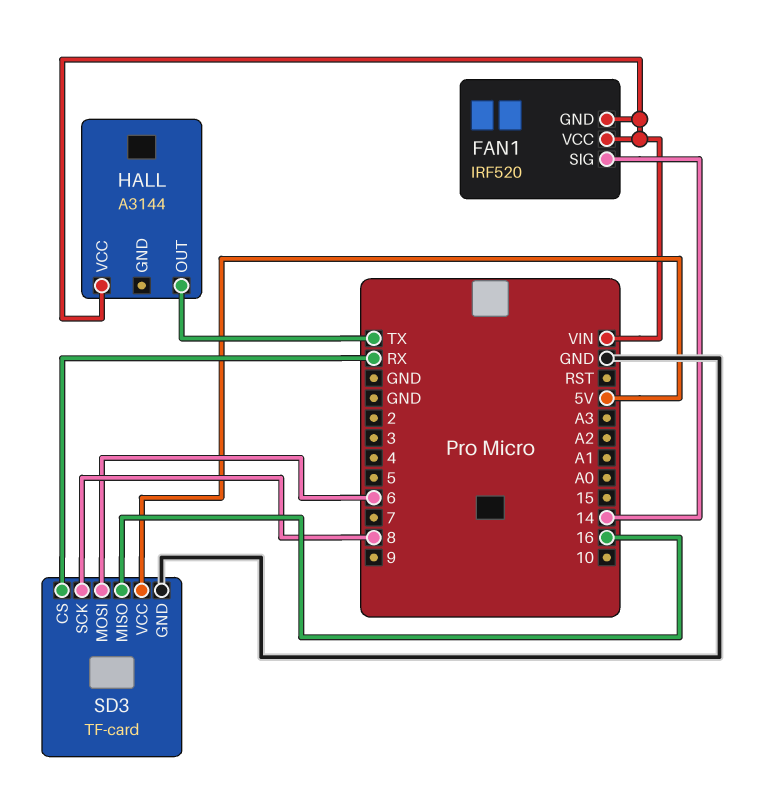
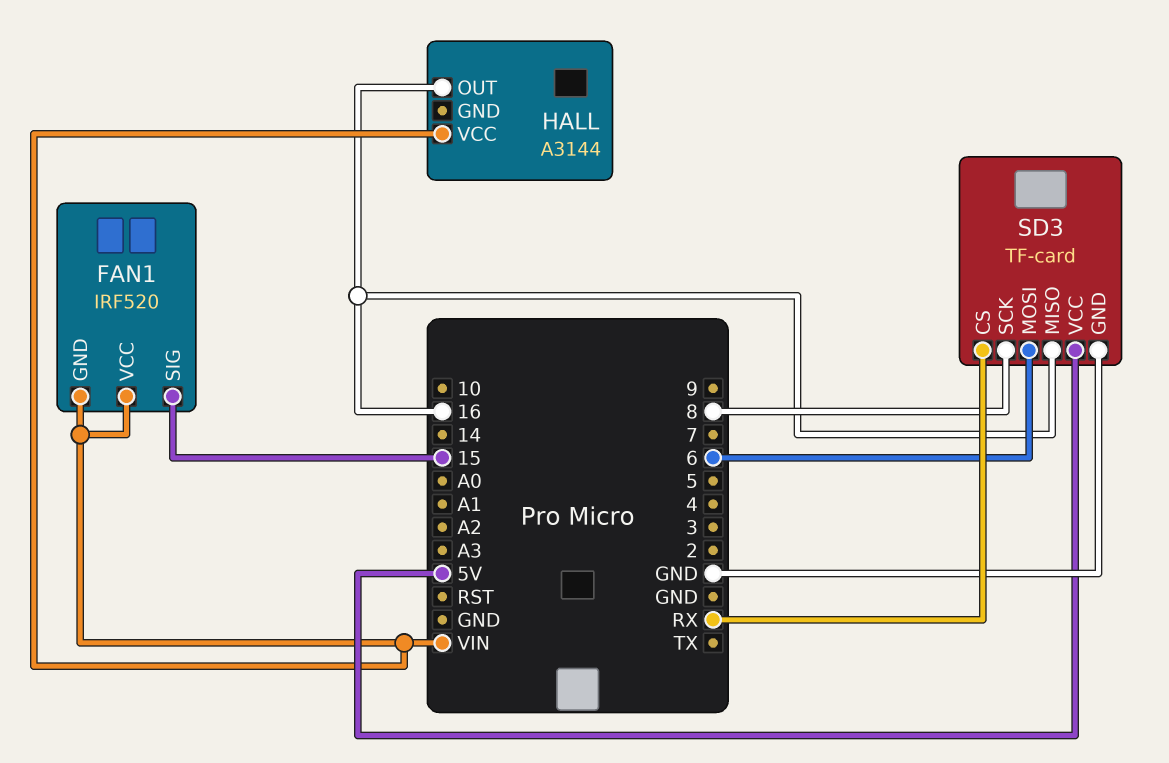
FAN1 pin SIG: 14 -> 15
HALL pin OUT: TX -> 16

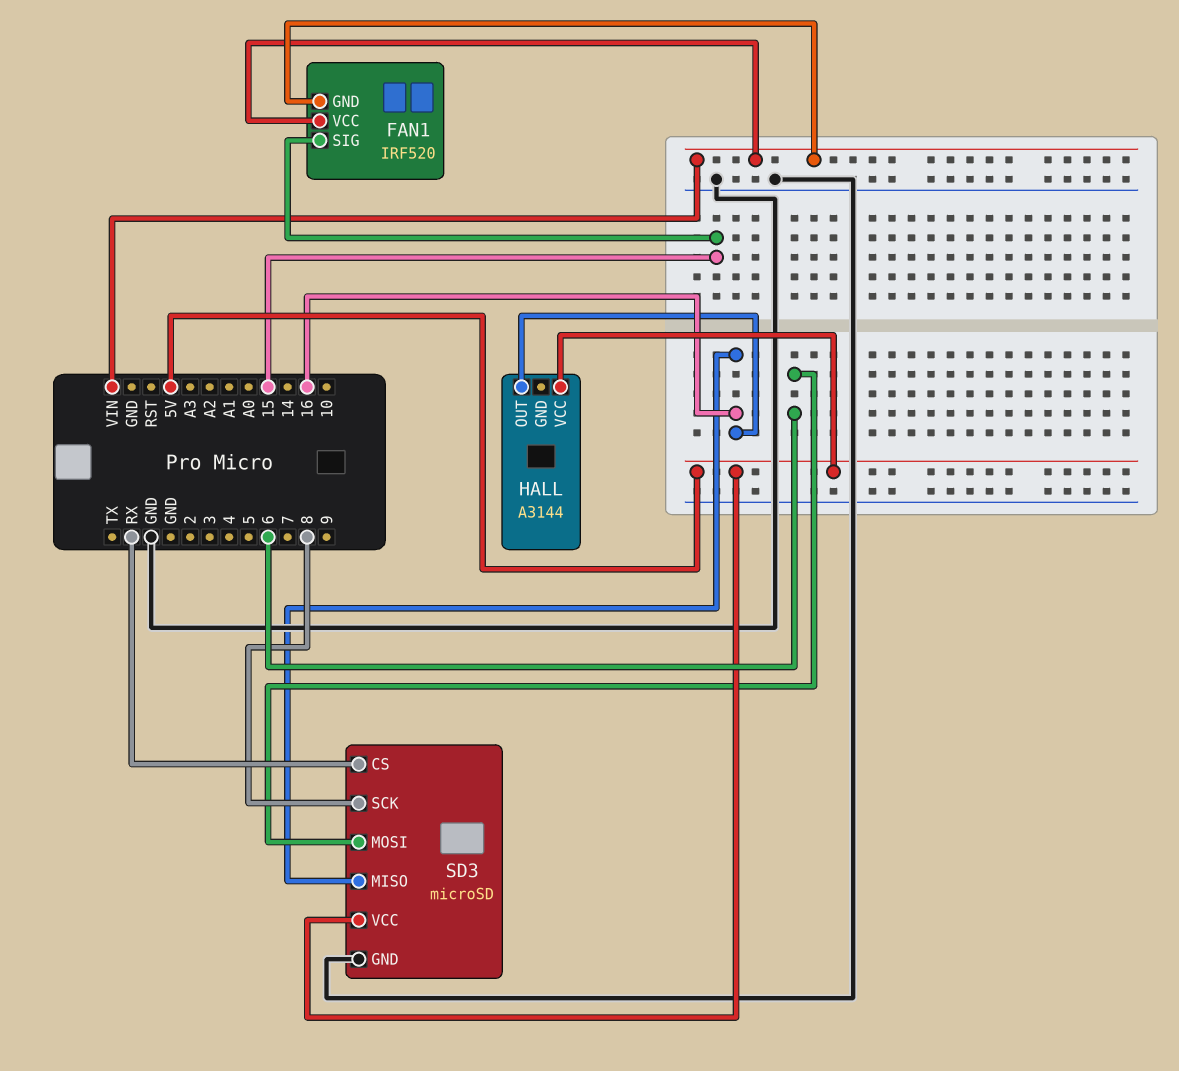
HALL pin VCC: VIN -> 5V
SD3: TF-card -> microSD

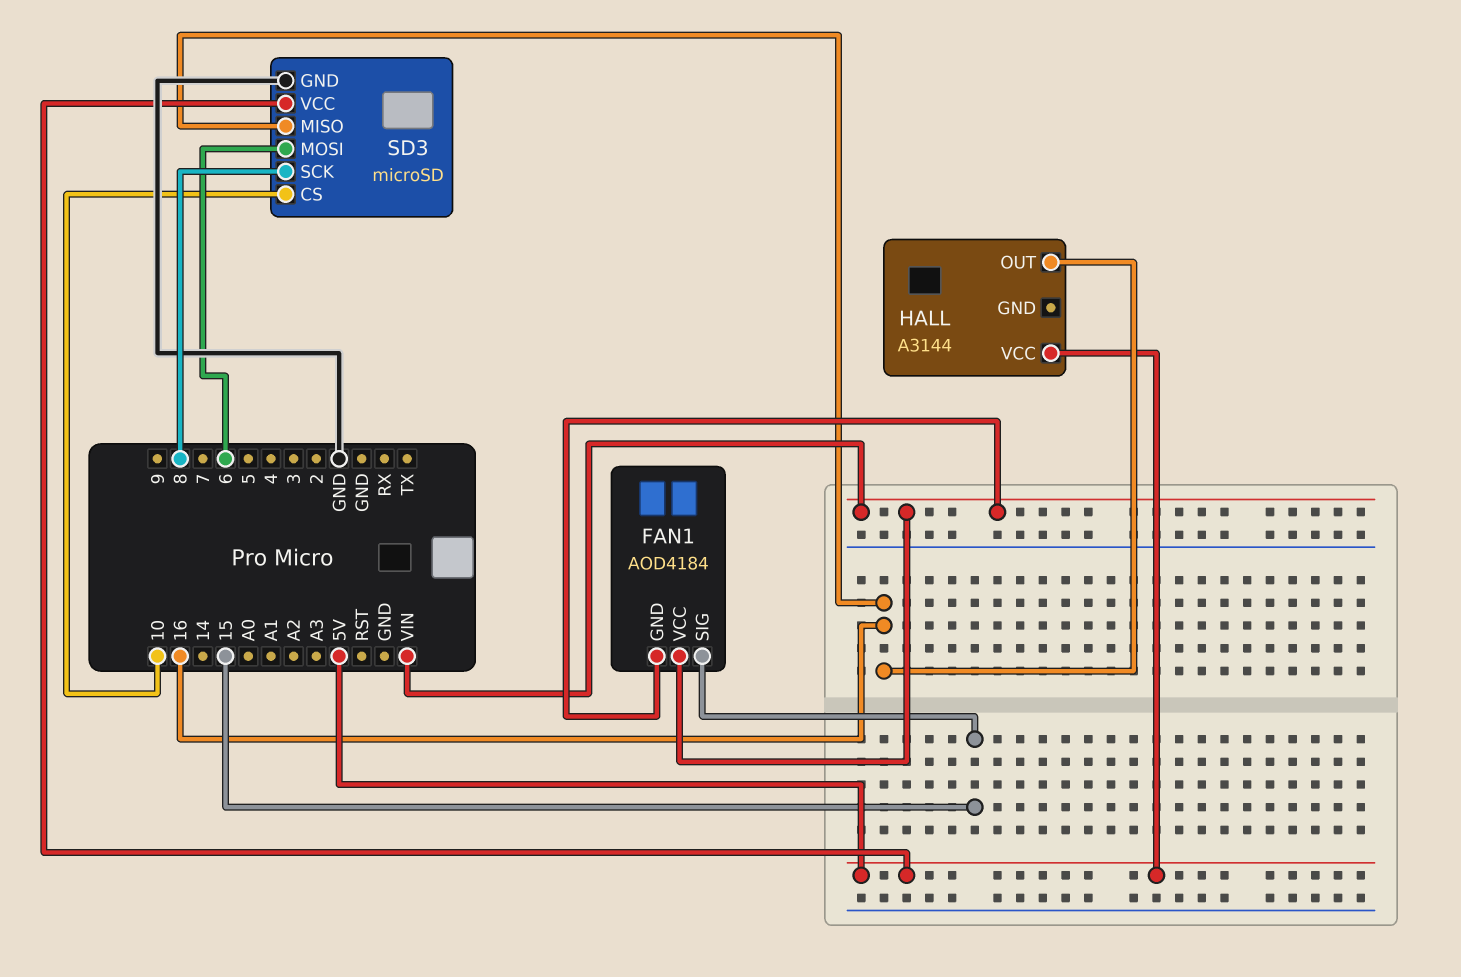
FAN1: IRF520 -> AOD4184
SD3 pin CS: RX -> 10

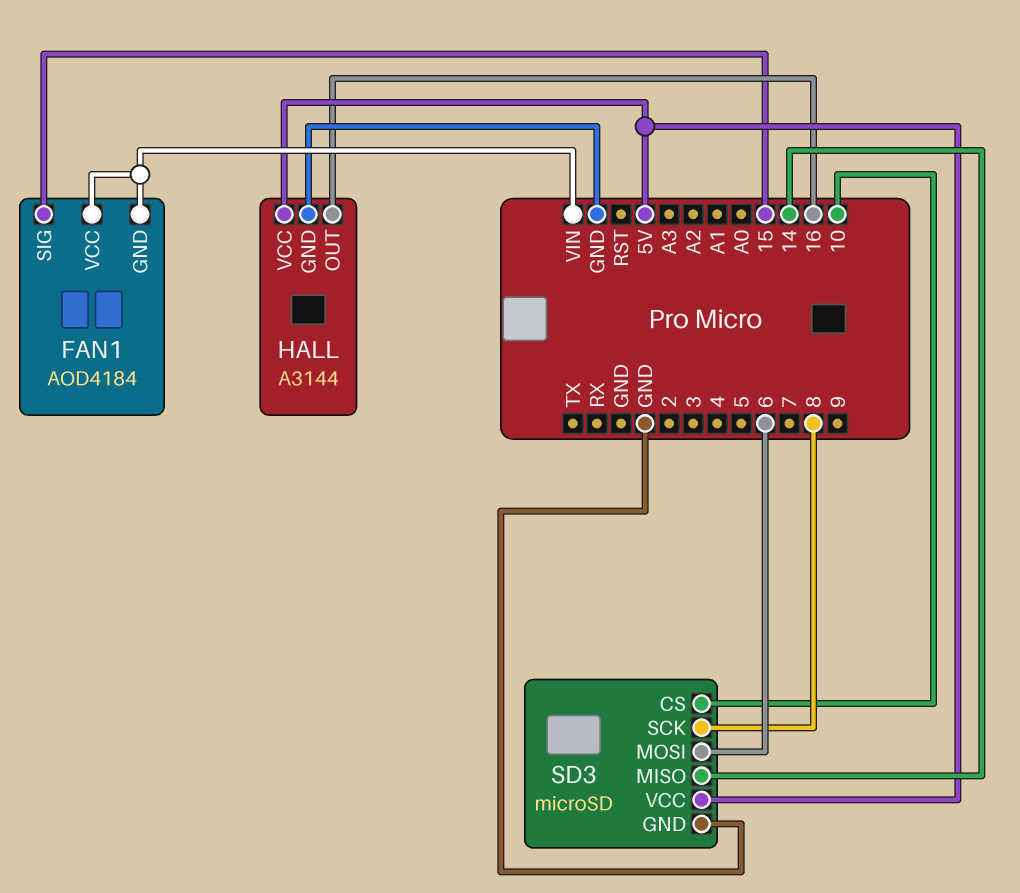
HALL pin GND: none -> GND
SD3 pin MISO: 16 -> 14

